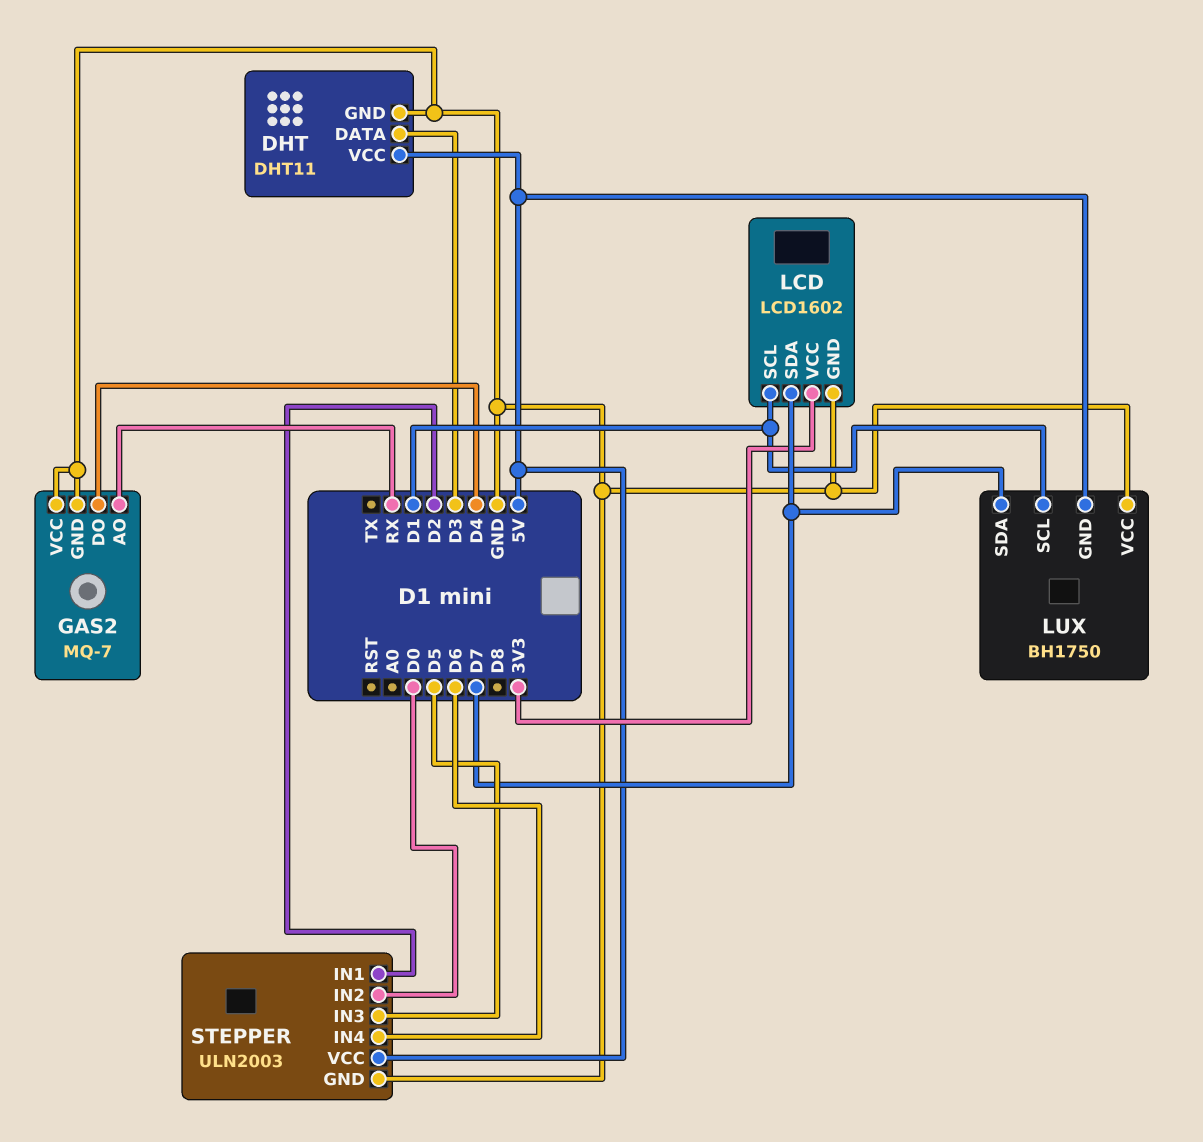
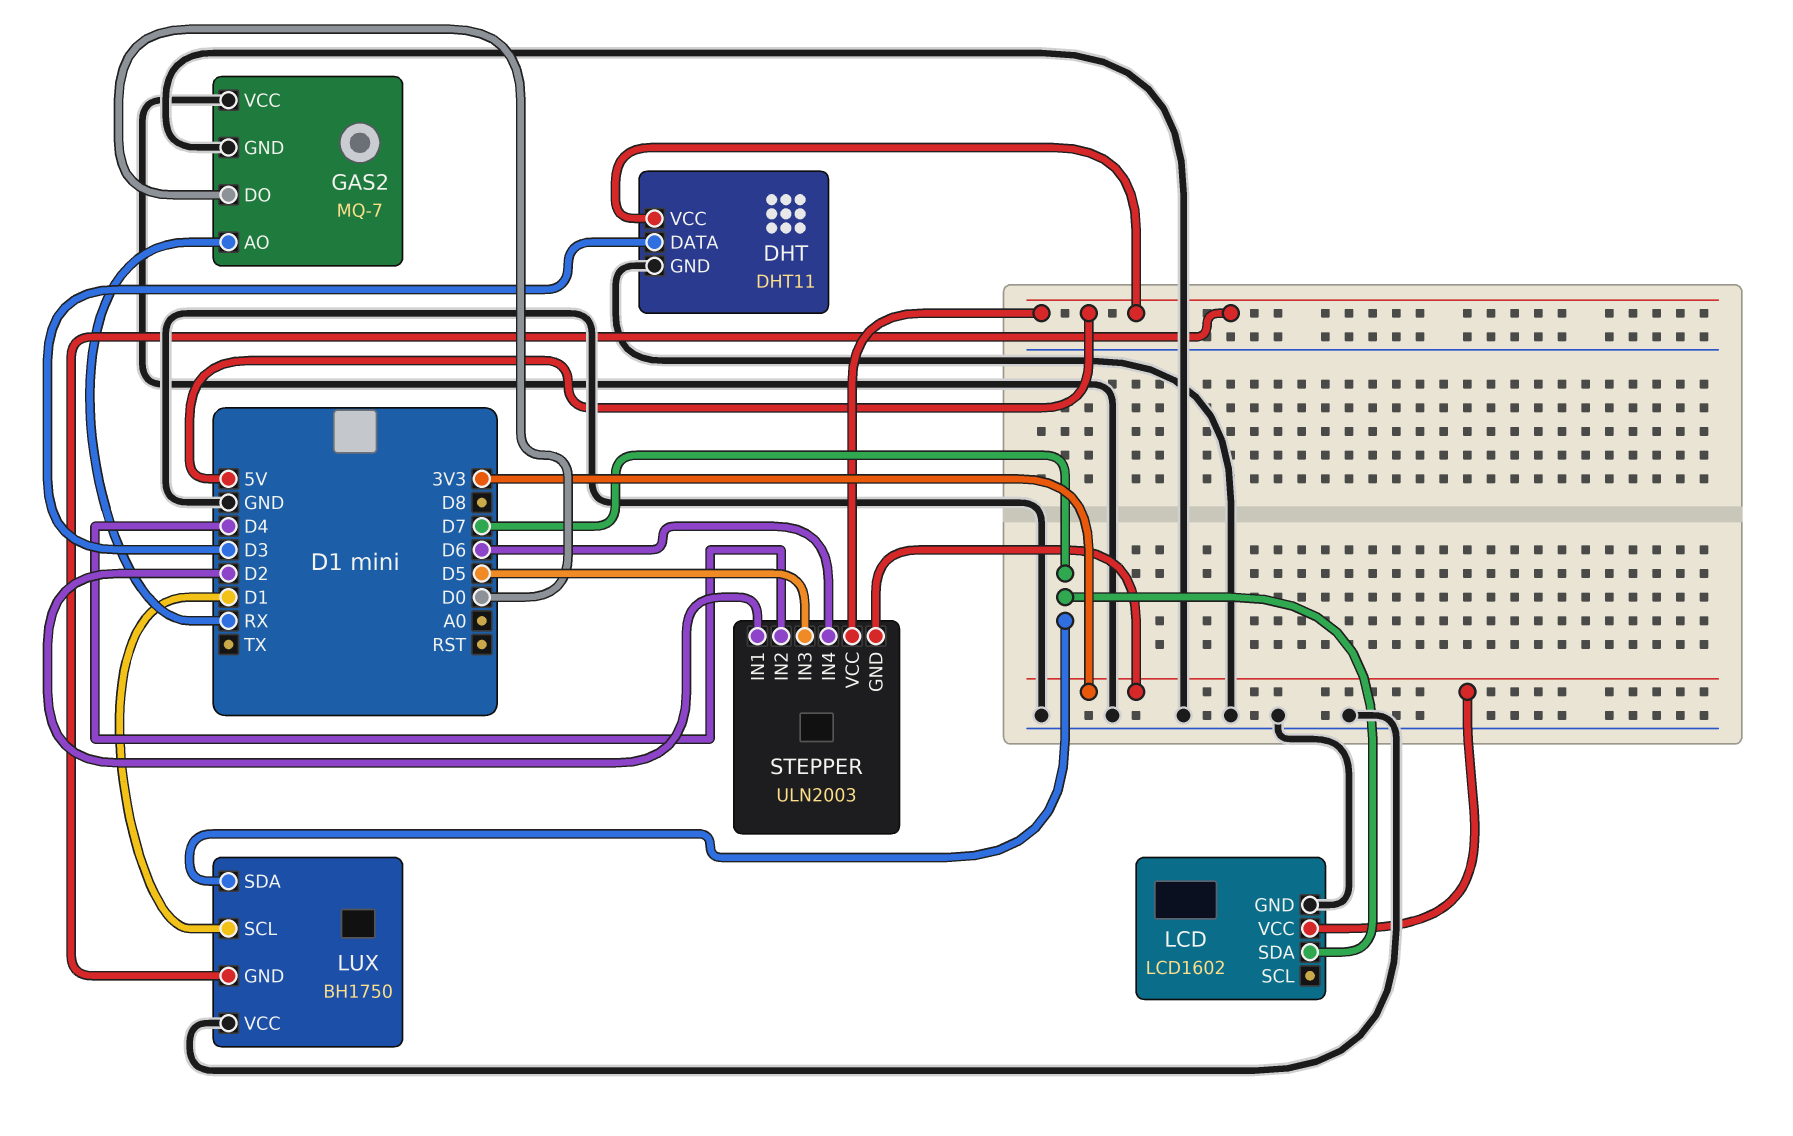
GAS2 pin DO: D4 -> D0
LCD pin SCL: D1 -> none
STEPPER pin GND: GND -> 3V3
STEPPER pin IN2: D0 -> D4

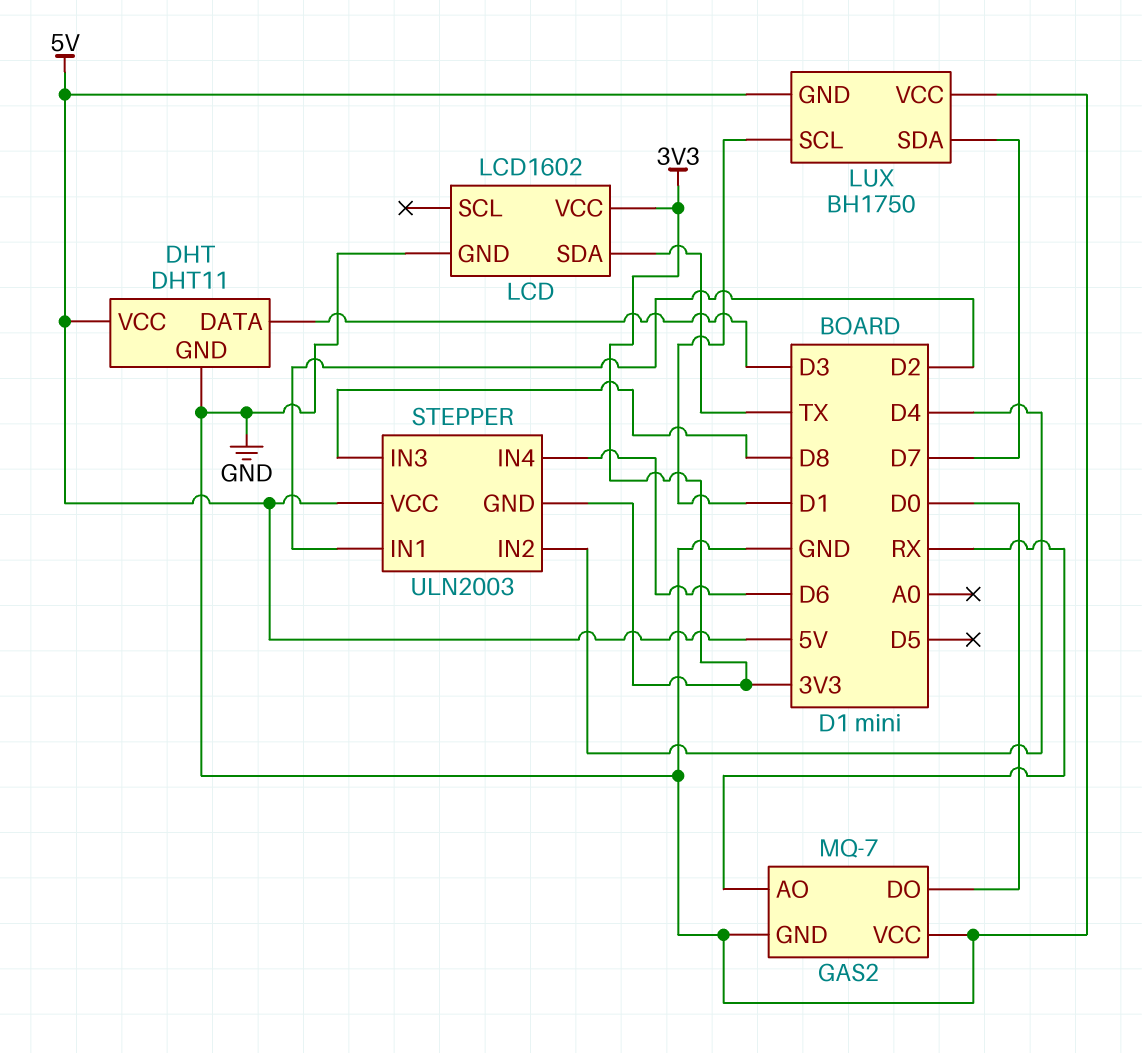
LCD pin SDA: D7 -> TX
STEPPER pin IN3: D5 -> D8

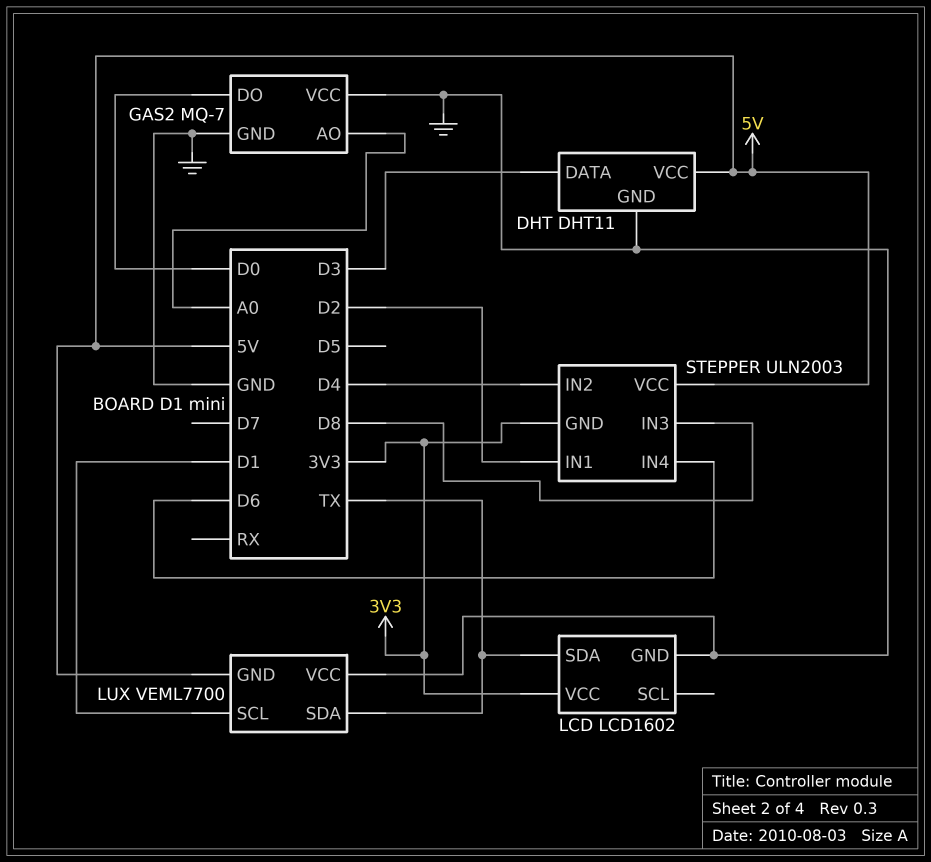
GAS2 pin AO: RX -> A0
LUX: BH1750 -> VEML7700
LUX pin SDA: D7 -> TX

